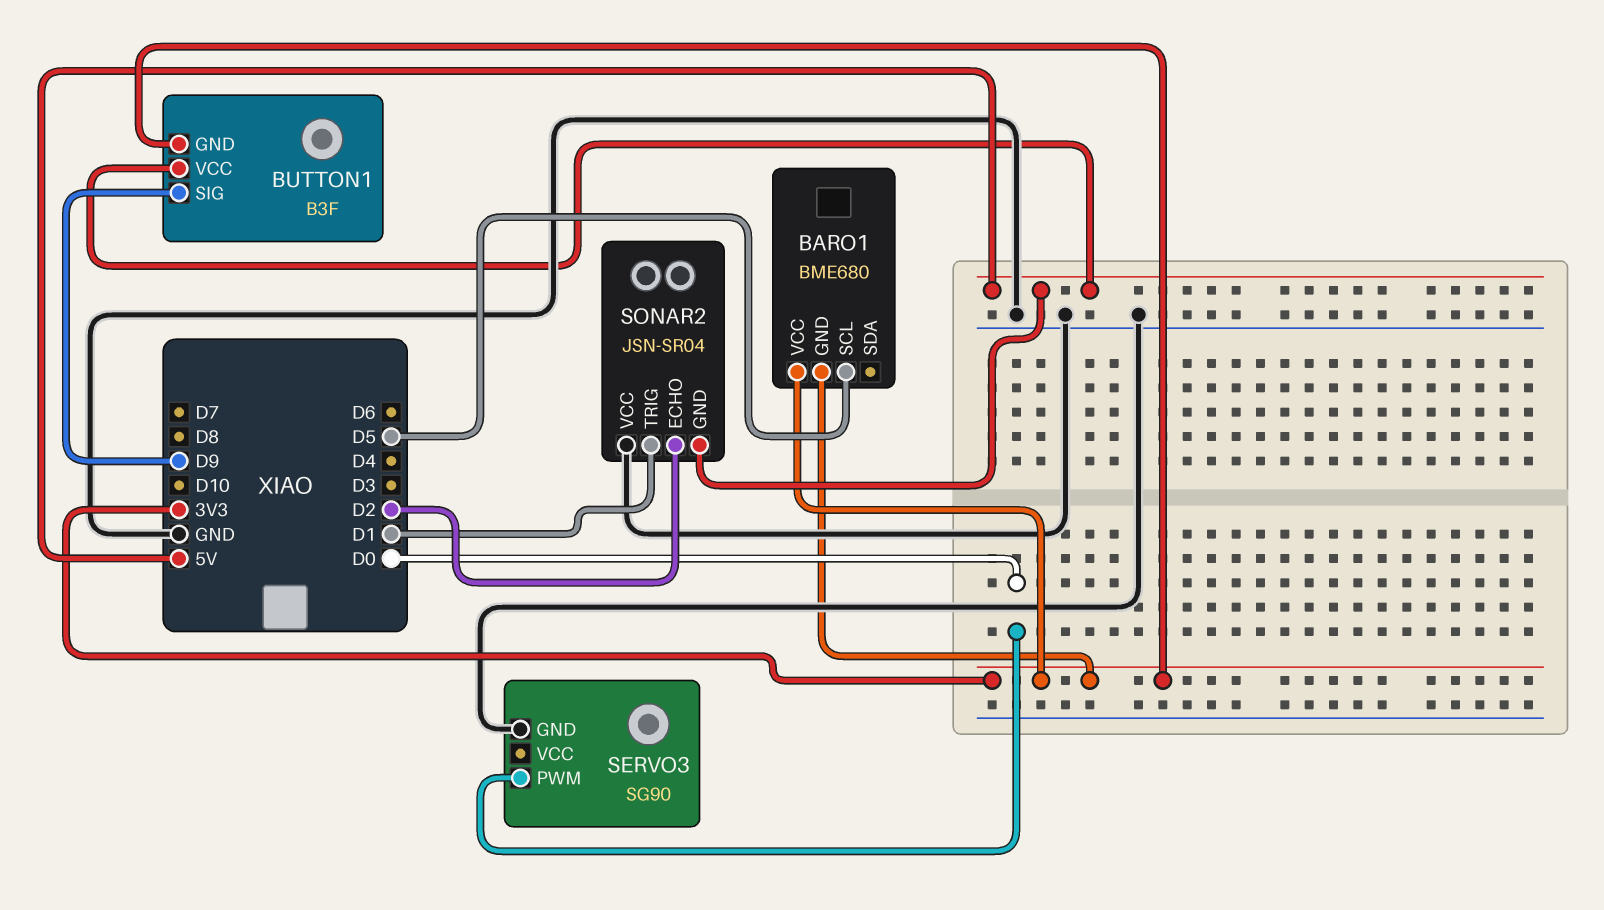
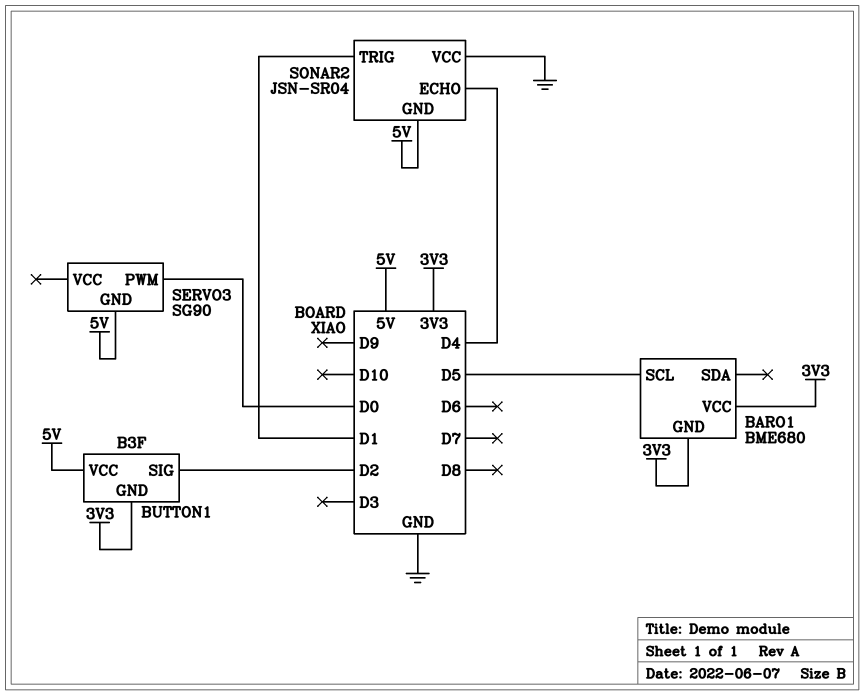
BUTTON1 pin SIG: D9 -> D2
SERVO3 pin GND: GND -> 5V
SONAR2 pin ECHO: D2 -> D4

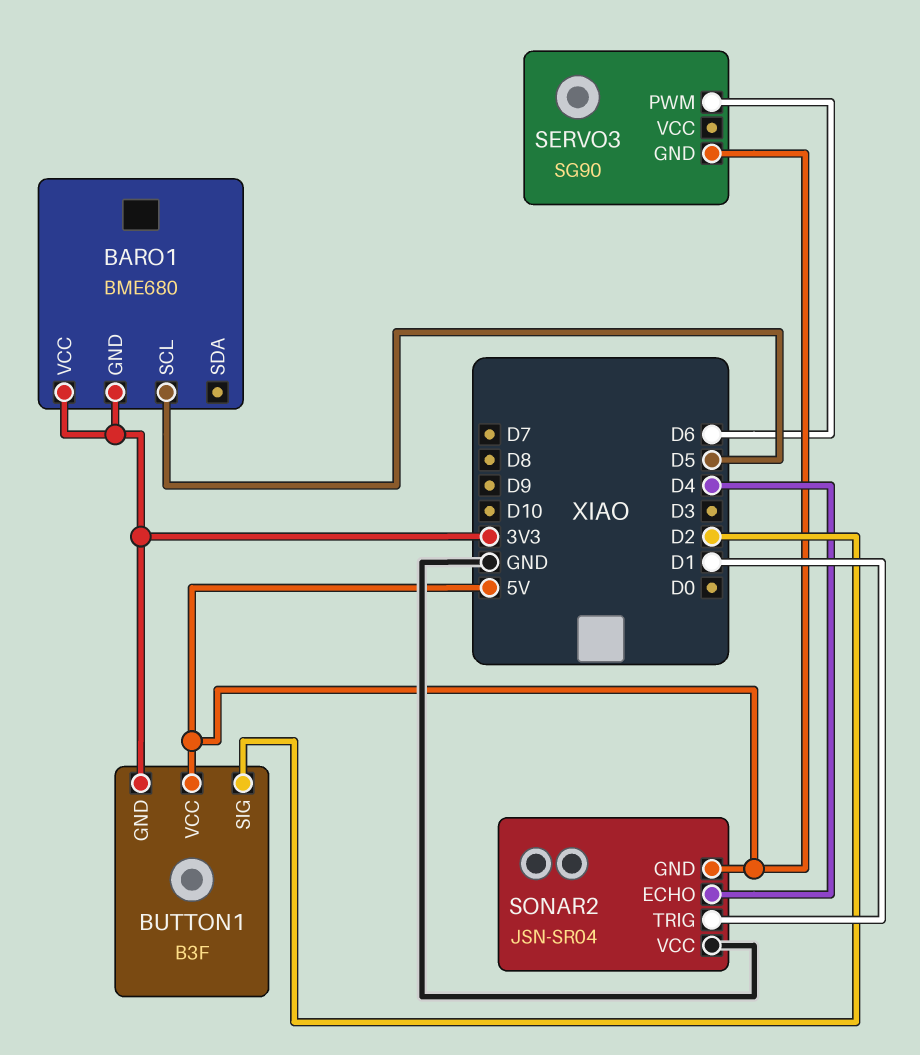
SERVO3 pin PWM: D0 -> D6

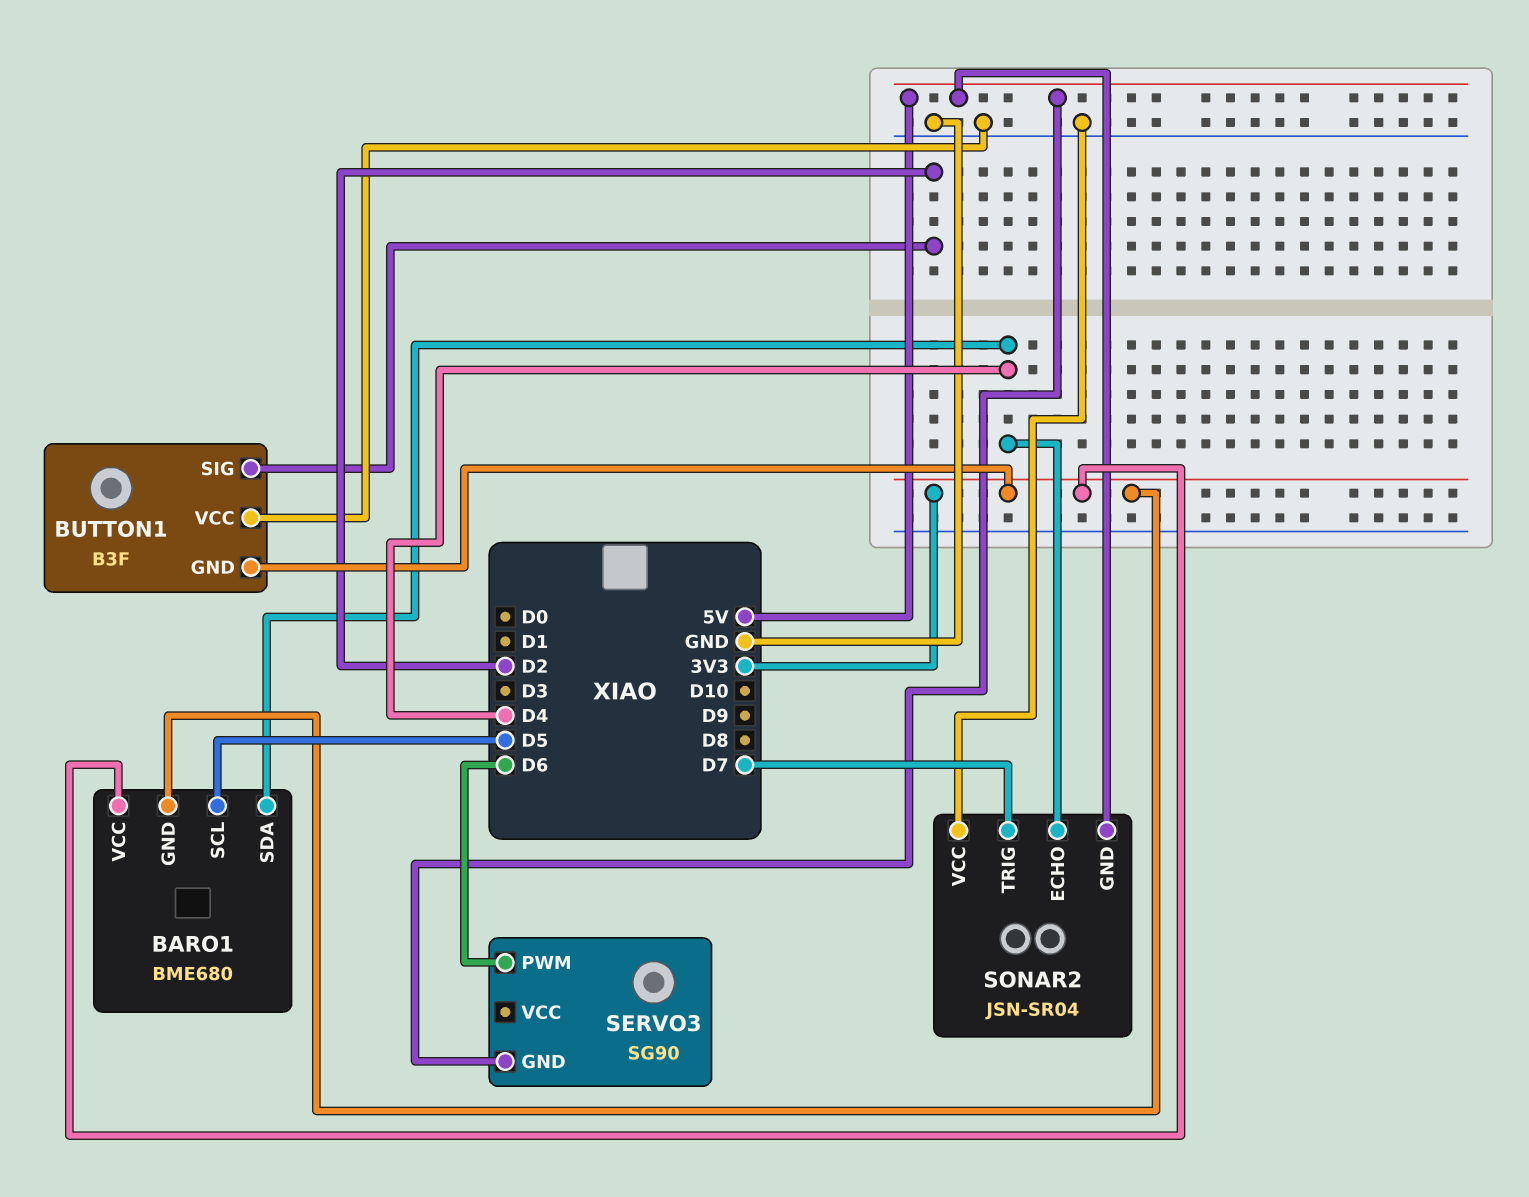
BARO1 pin SDA: none -> D4
BUTTON1 pin VCC: 5V -> GND
SONAR2 pin TRIG: D1 -> D7

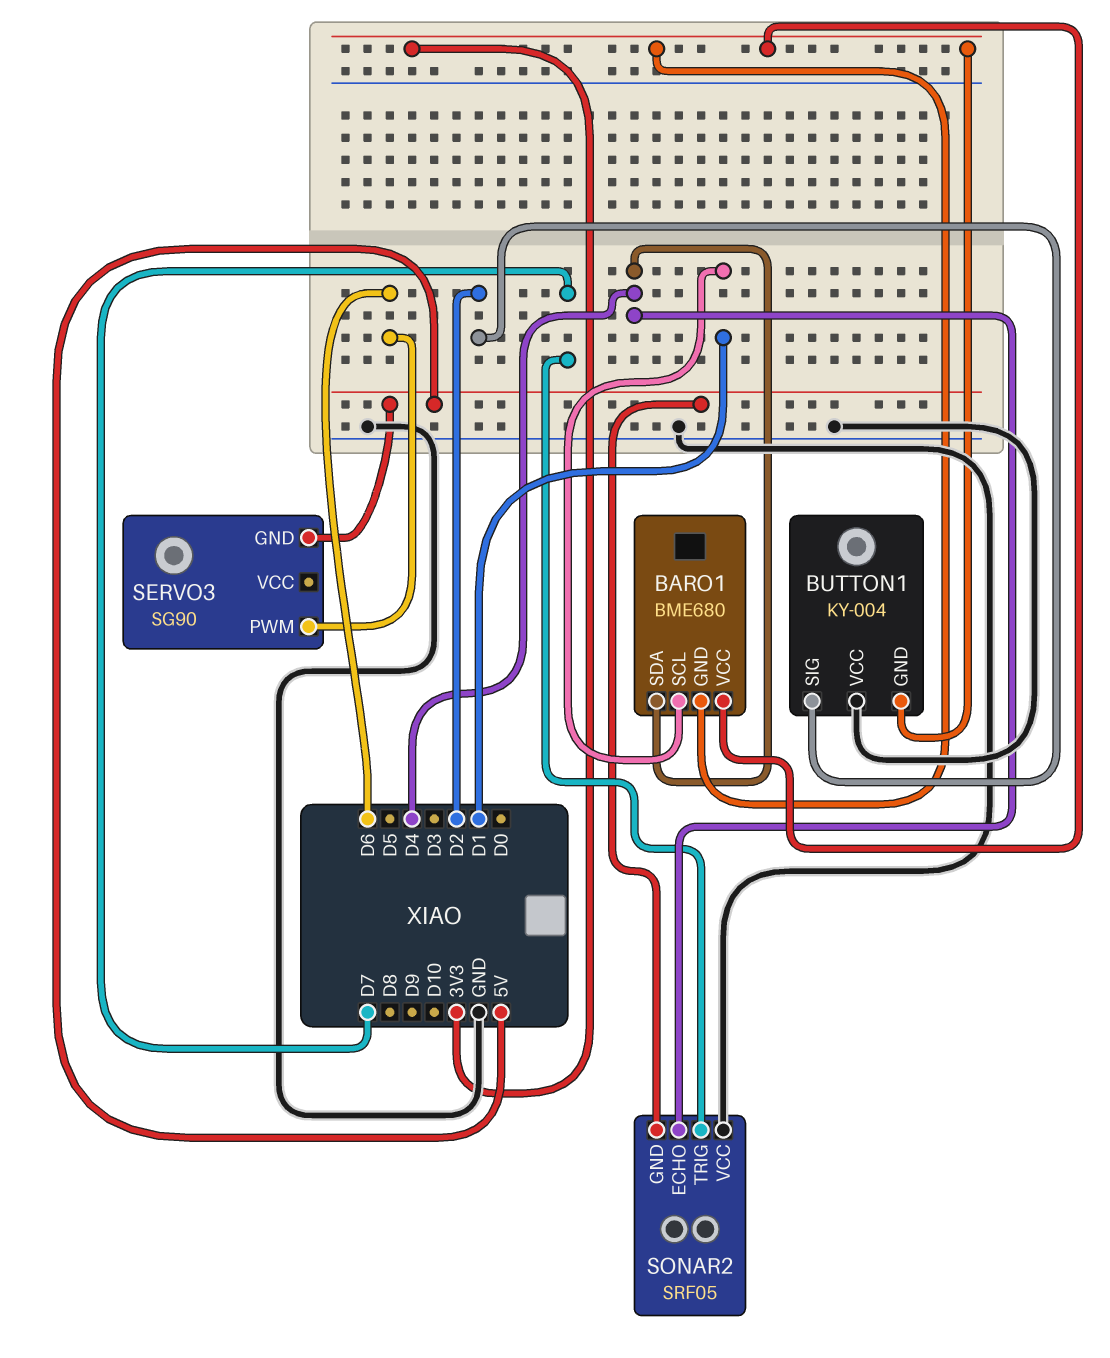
BARO1 pin SCL: D5 -> D1
BUTTON1: B3F -> KY-004
SONAR2: JSN-SR04 -> SRF05

